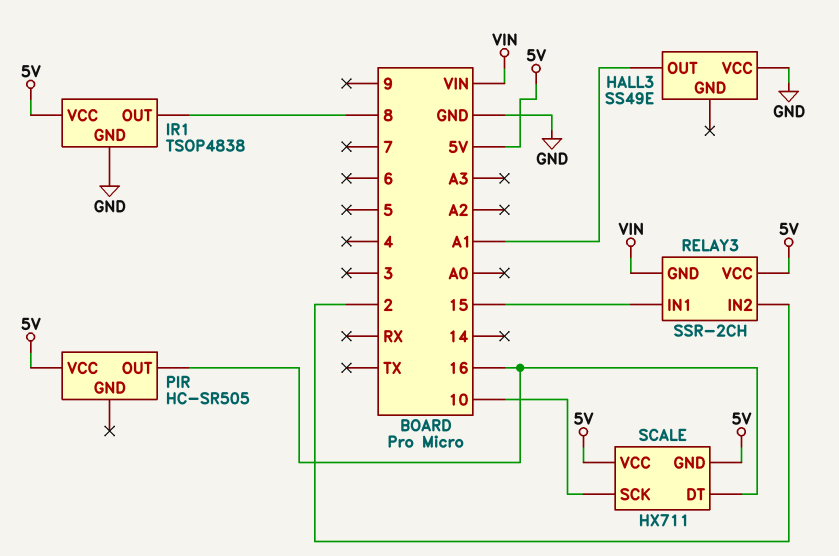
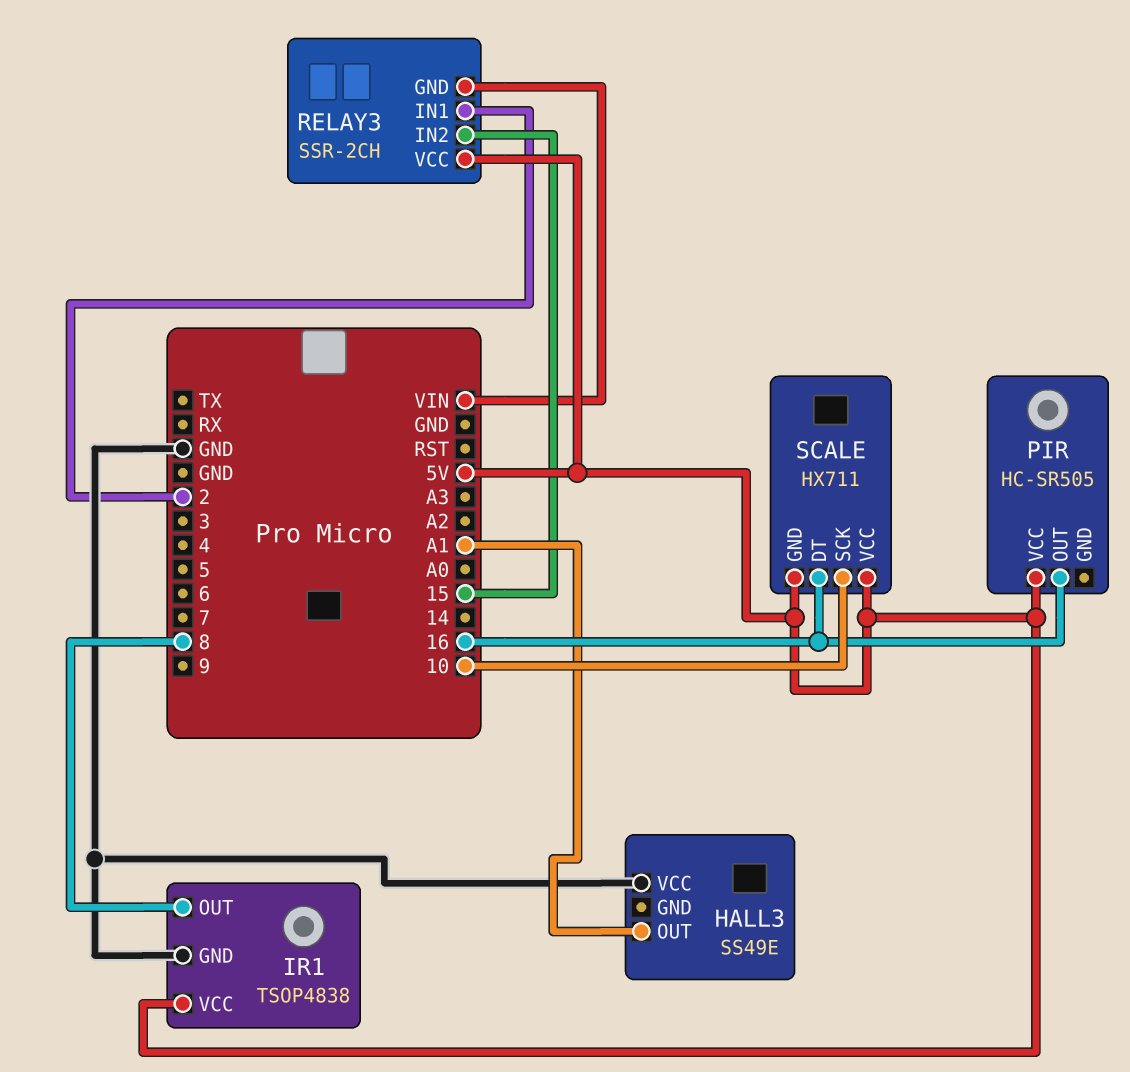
RELAY3 pin IN1: 15 -> 2
RELAY3 pin IN2: 2 -> 15

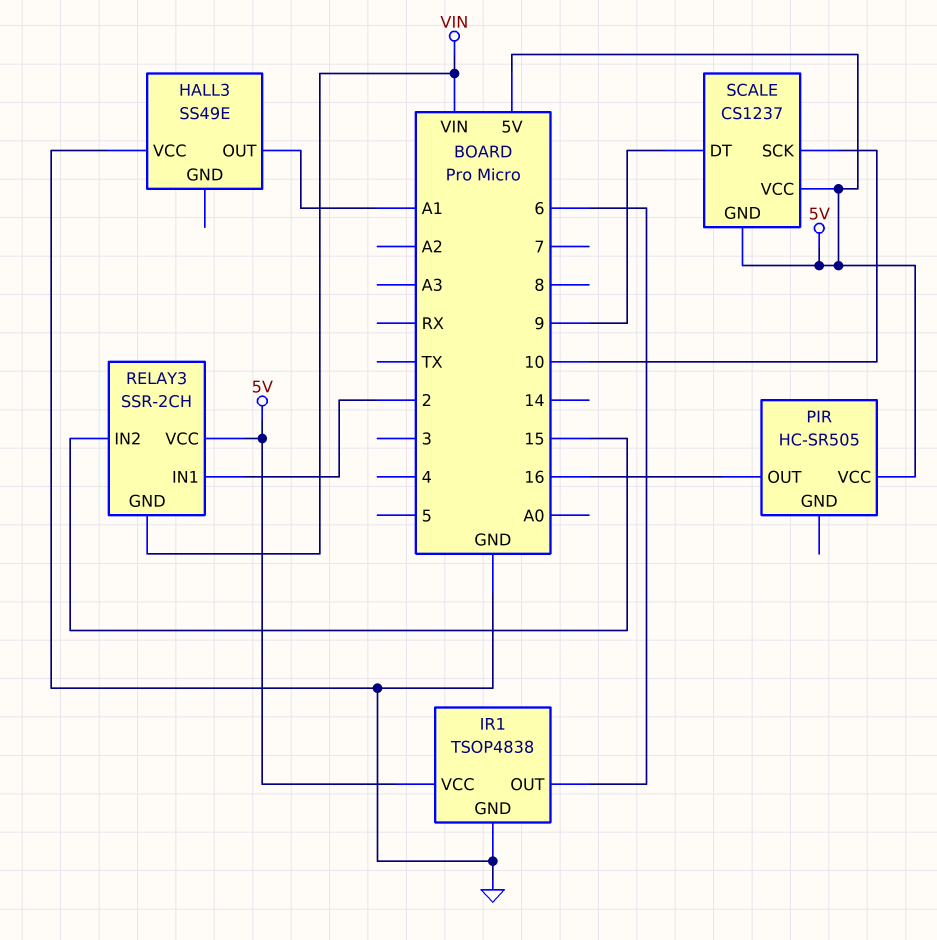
IR1 pin OUT: 8 -> 6
SCALE: HX711 -> CS1237
SCALE pin DT: 16 -> 9

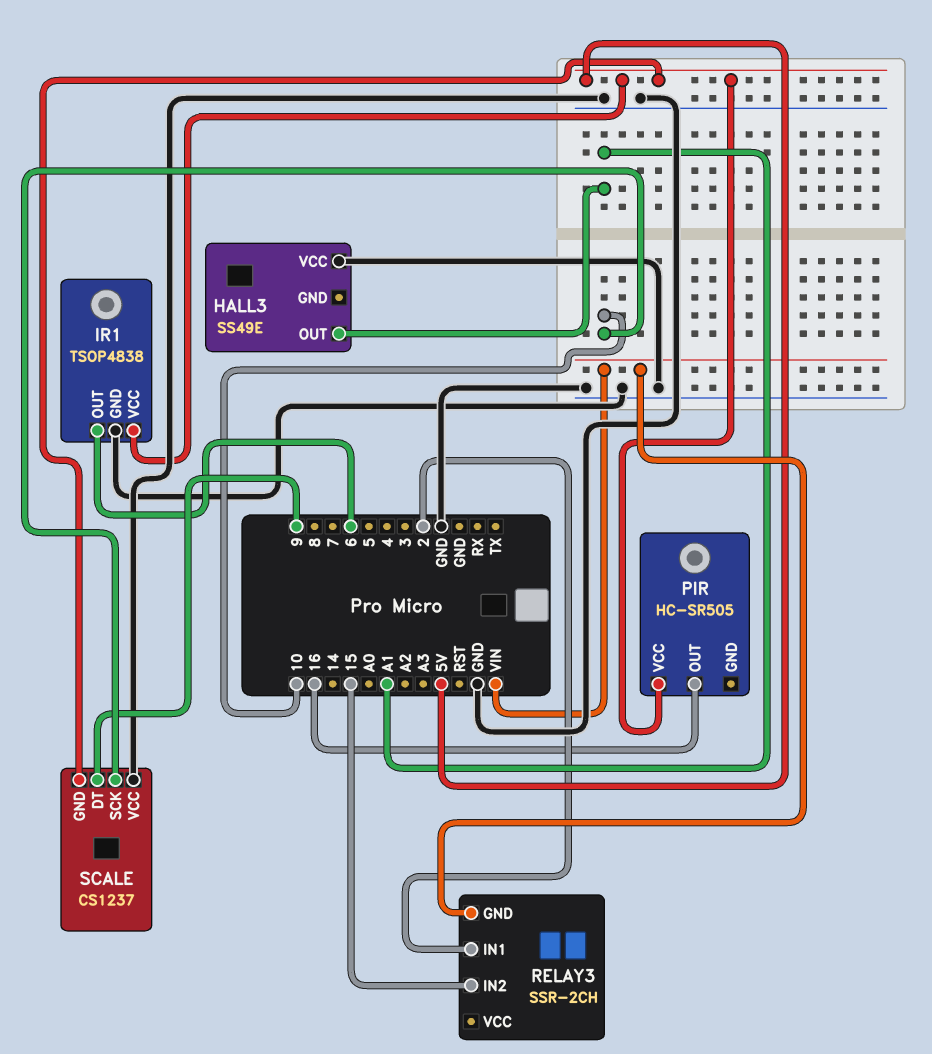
RELAY3 pin VCC: 5V -> none
SCALE pin VCC: 5V -> GND

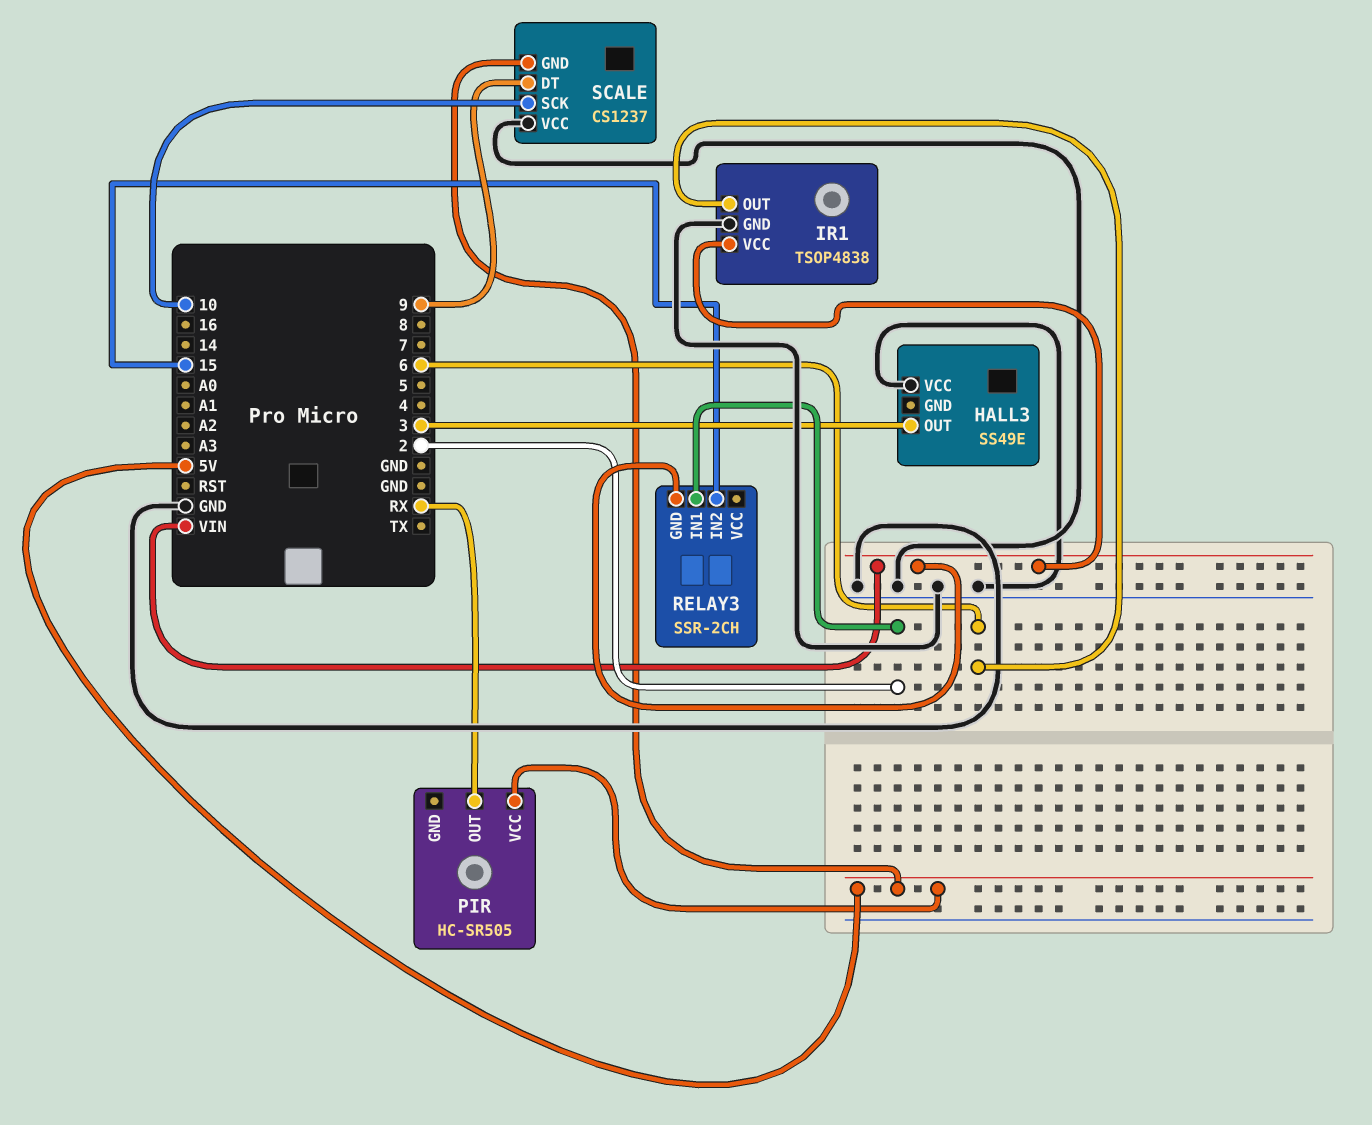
HALL3 pin OUT: A1 -> 3
IR1 pin VCC: 5V -> VIN
PIR pin OUT: 16 -> RX

